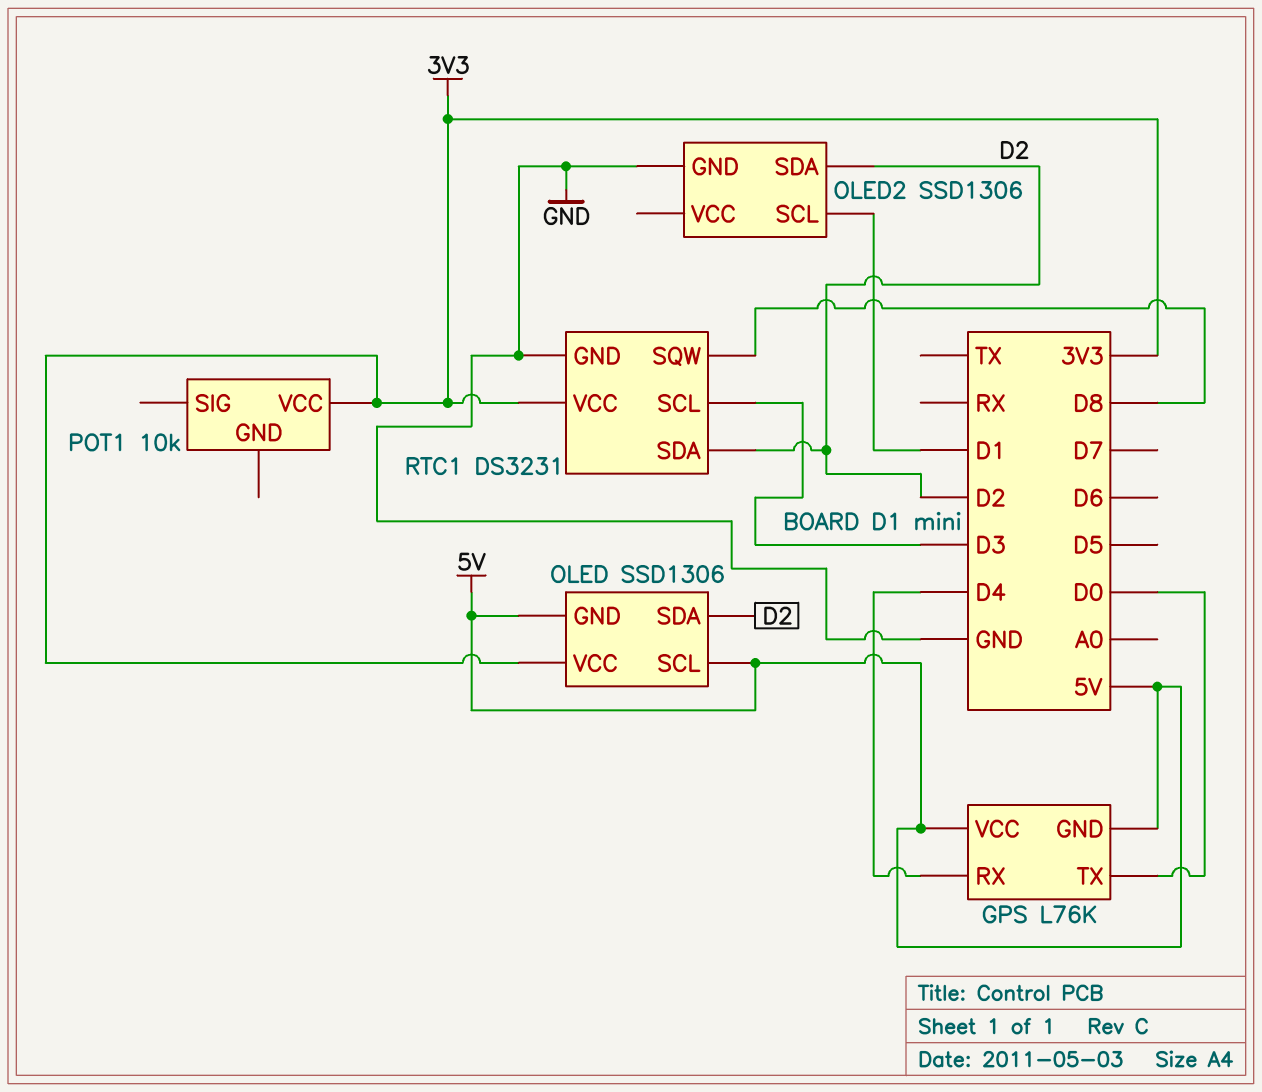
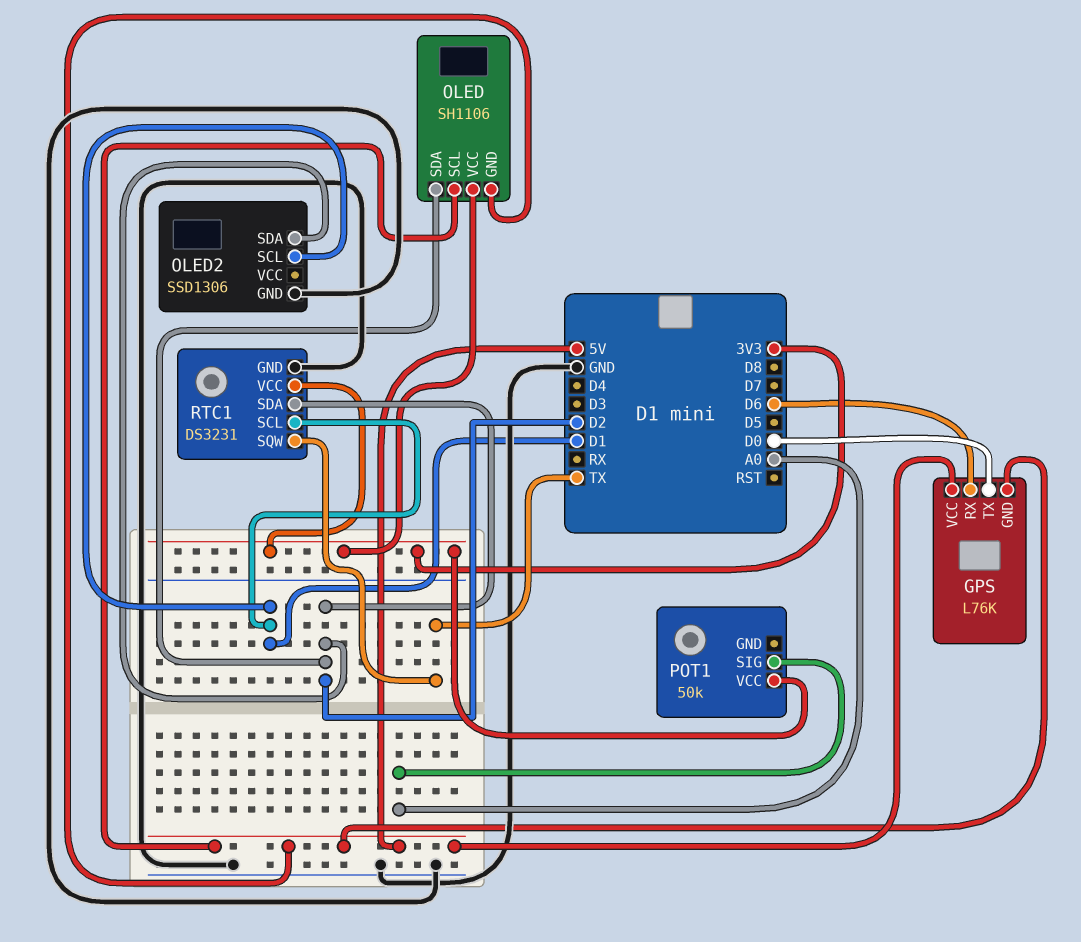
GPS pin RX: D4 -> D6
OLED: SSD1306 -> SH1106
POT1: 10k -> 50k
POT1 pin SIG: none -> A0
RTC1 pin SCL: D3 -> D1
RTC1 pin SQW: D8 -> TX

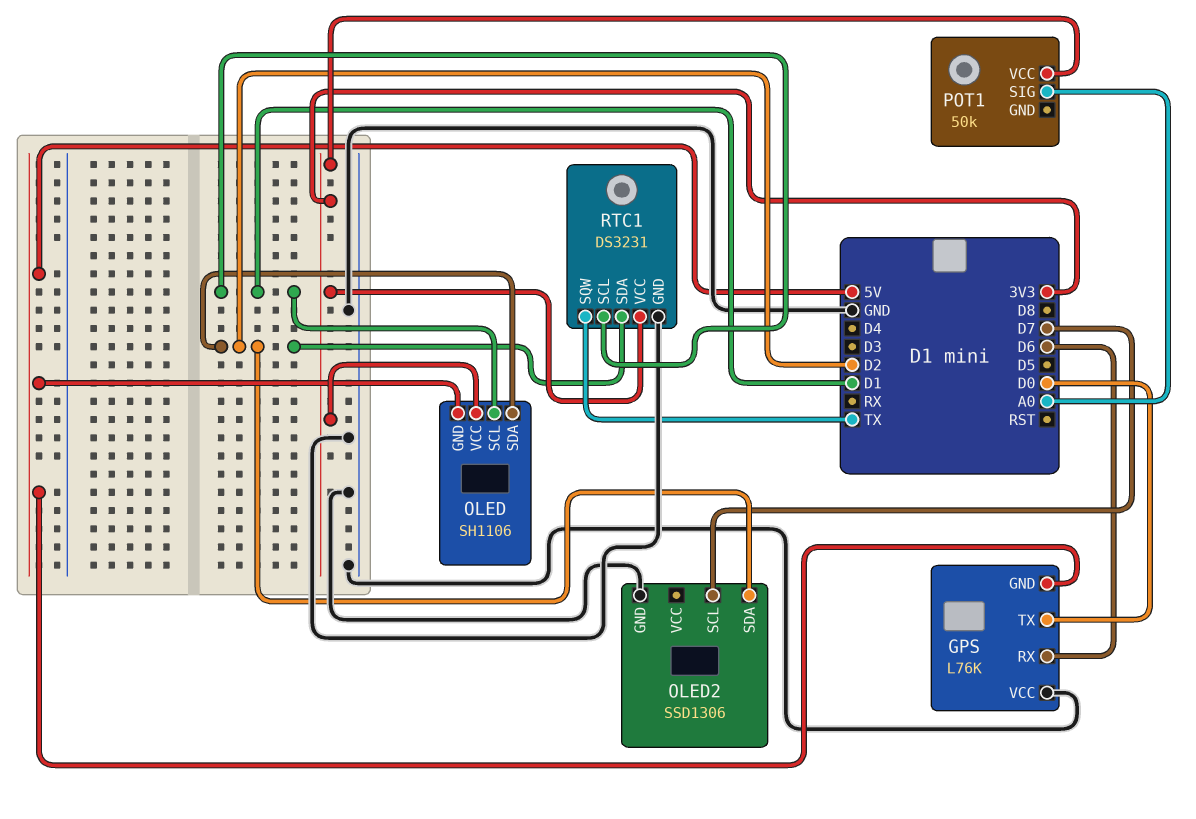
GPS pin VCC: 5V -> GND
OLED pin SCL: 5V -> D1
OLED2 pin SCL: D1 -> D7

